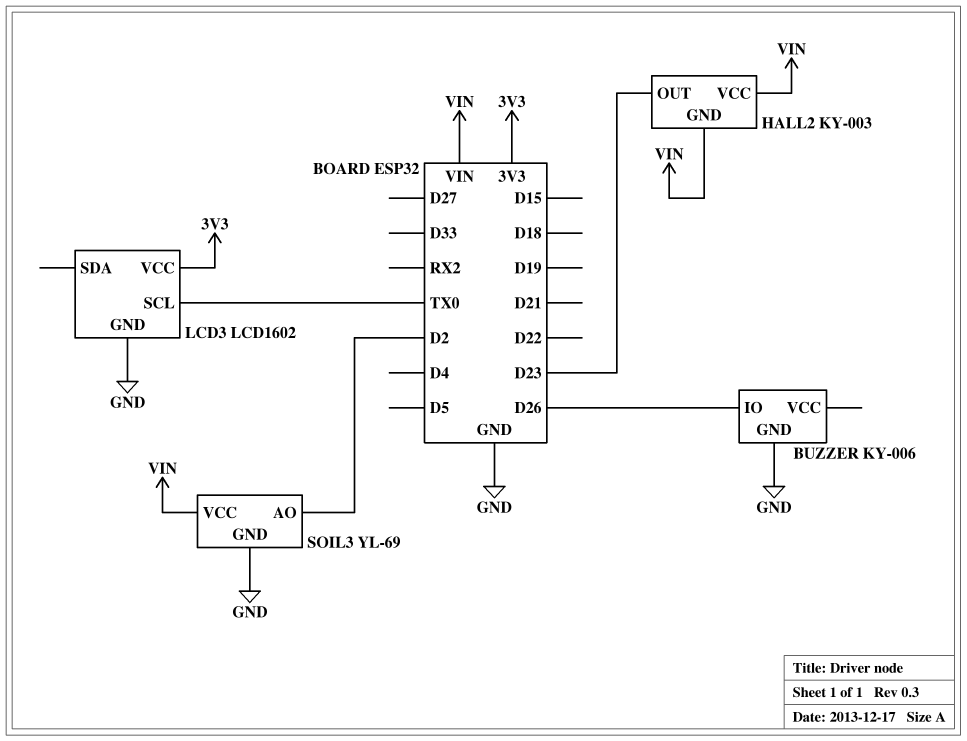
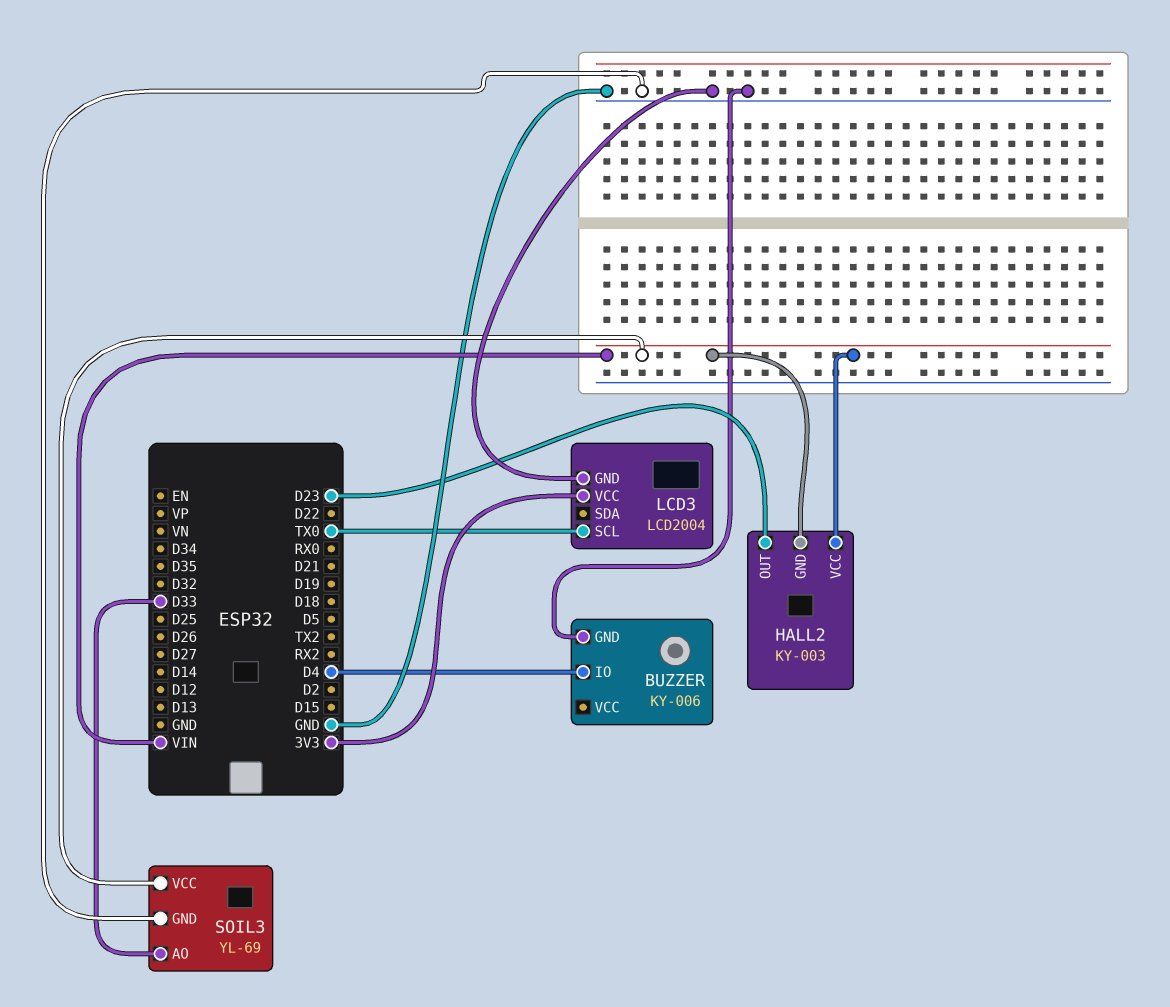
BUZZER pin IO: D26 -> D4
LCD3: LCD1602 -> LCD2004
SOIL3 pin AO: D2 -> D33

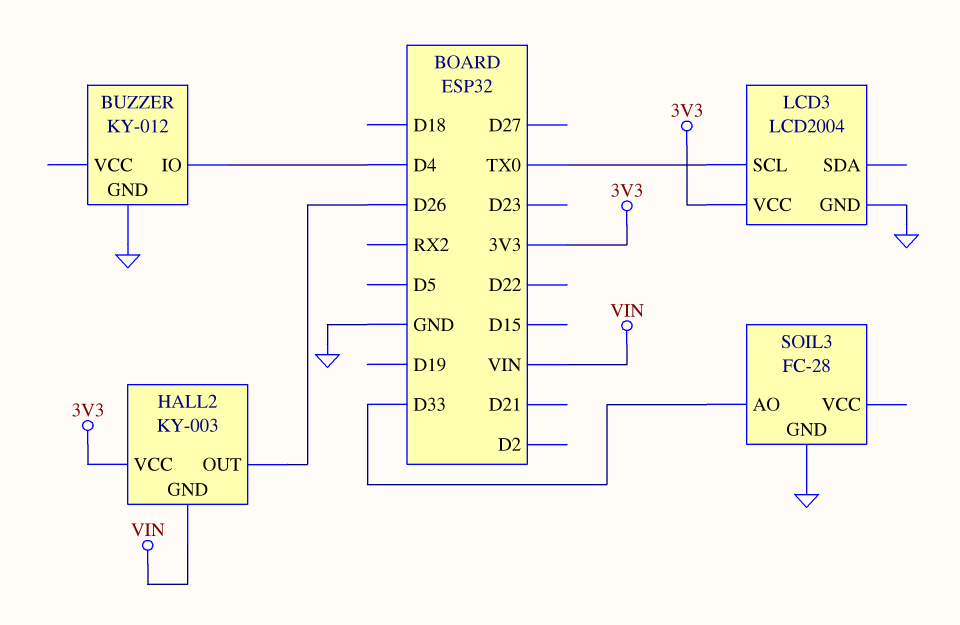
BUZZER: KY-006 -> KY-012
HALL2 pin OUT: D23 -> D26
HALL2 pin VCC: VIN -> 3V3
SOIL3: YL-69 -> FC-28
SOIL3 pin VCC: VIN -> none

